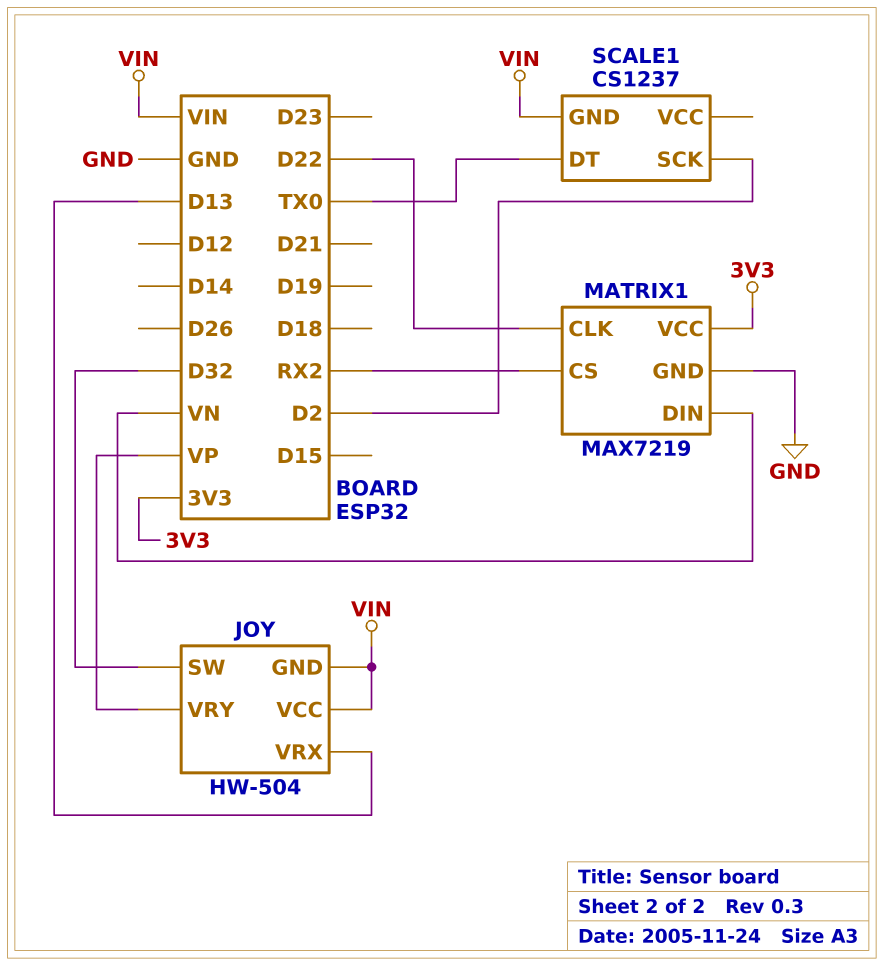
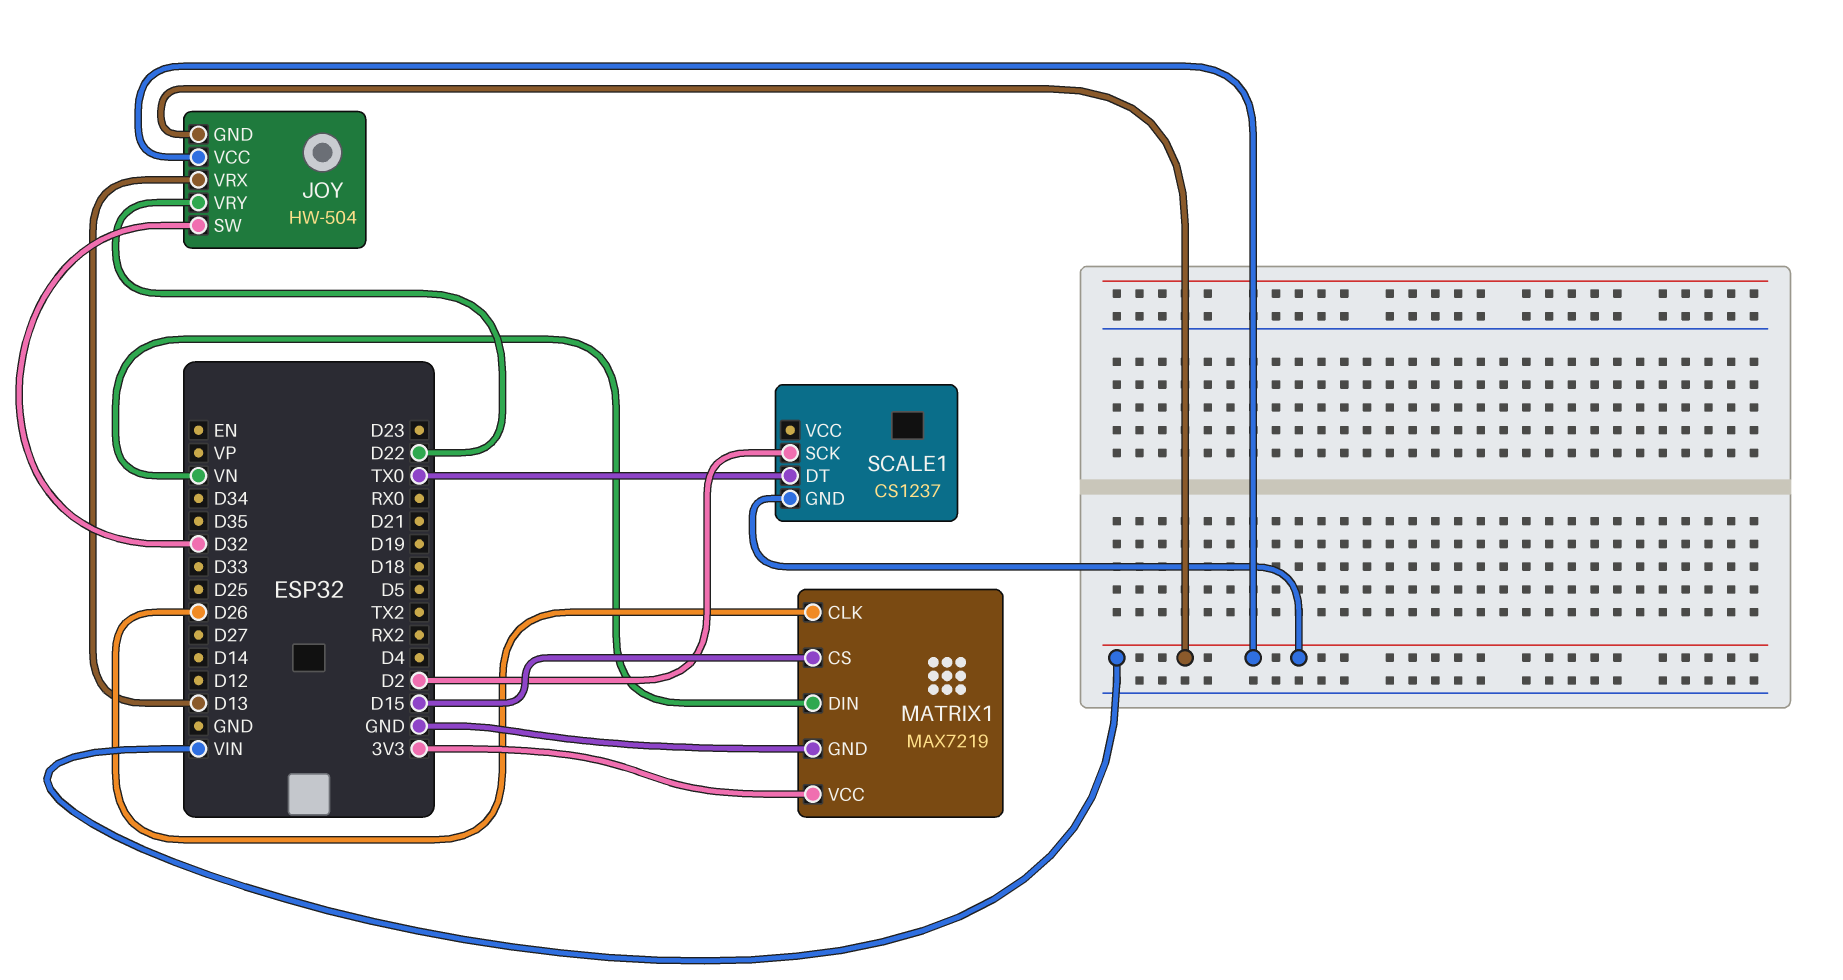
JOY pin VRY: VP -> D22
MATRIX1 pin CLK: D22 -> D26
MATRIX1 pin CS: RX2 -> D15

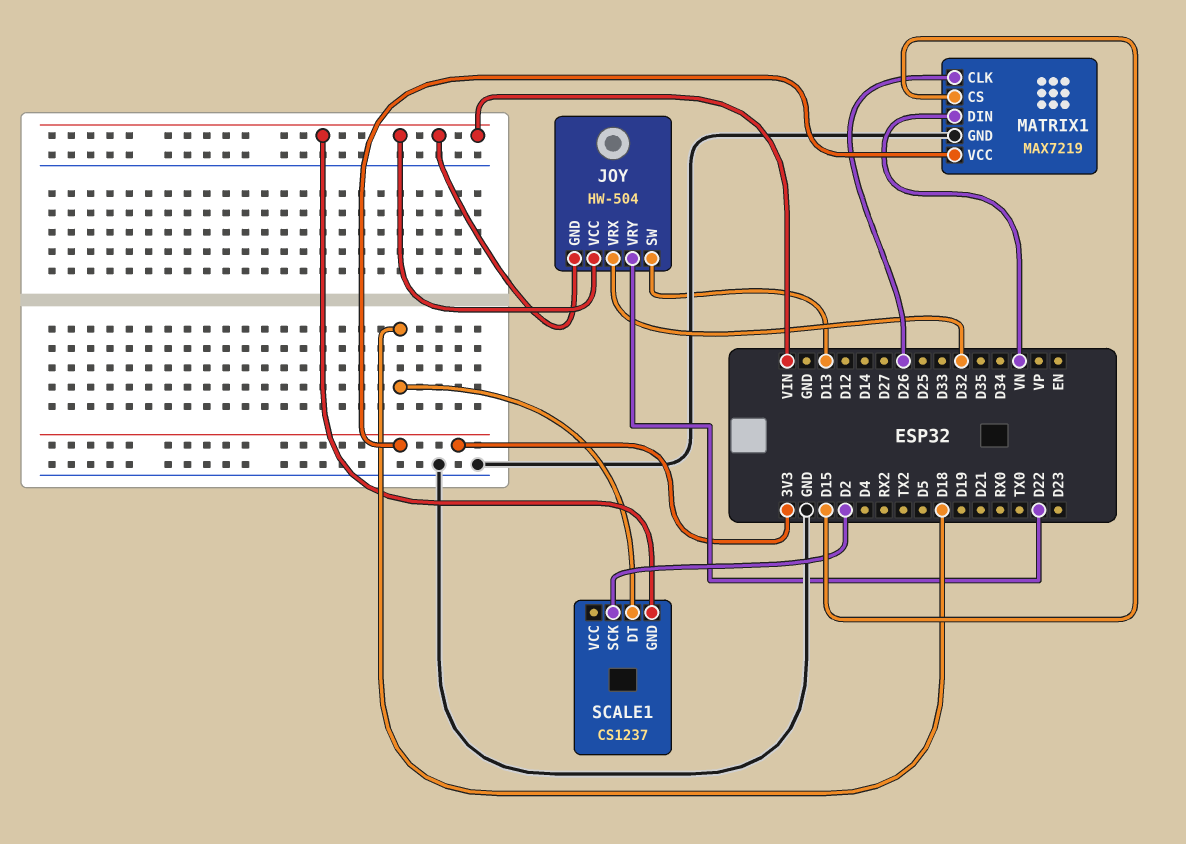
JOY pin SW: D32 -> D13
JOY pin VRX: D13 -> D32
SCALE1 pin DT: TX0 -> D18

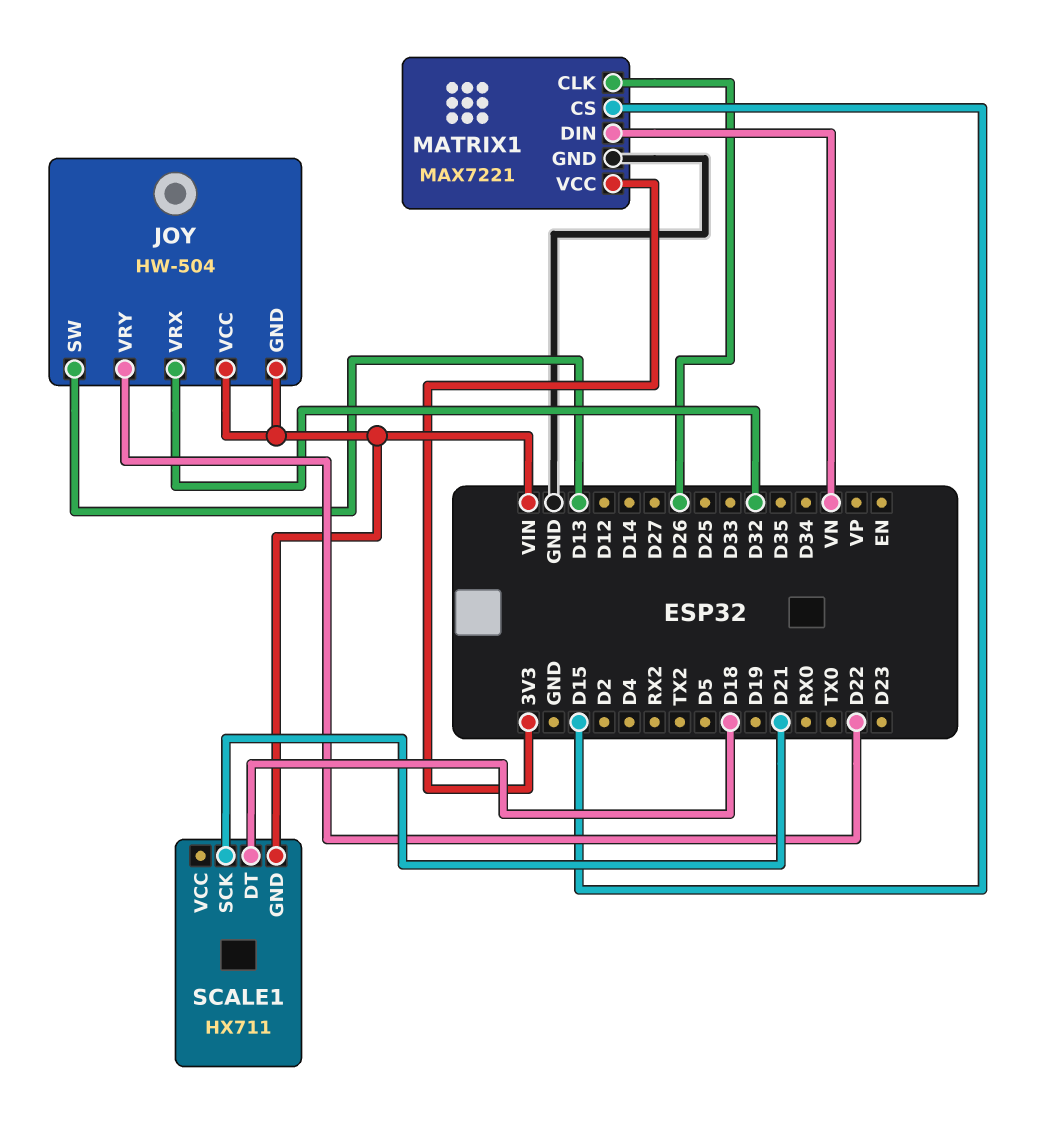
MATRIX1: MAX7219 -> MAX7221
SCALE1: CS1237 -> HX711
SCALE1 pin SCK: D2 -> D21

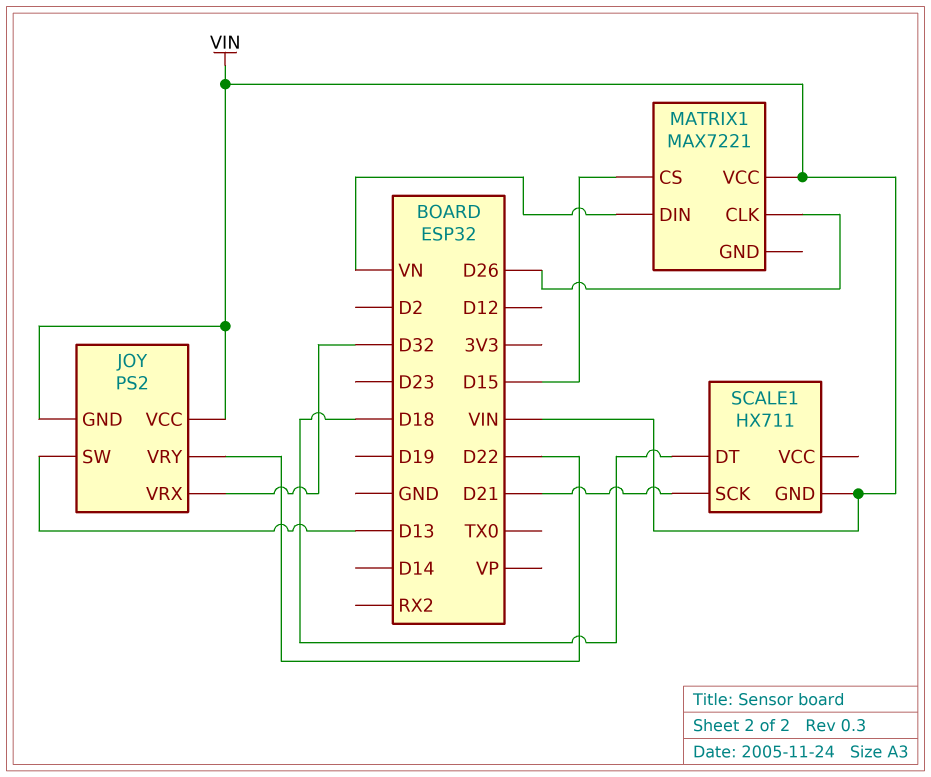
JOY: HW-504 -> PS2
MATRIX1 pin GND: GND -> none
MATRIX1 pin VCC: 3V3 -> VIN

